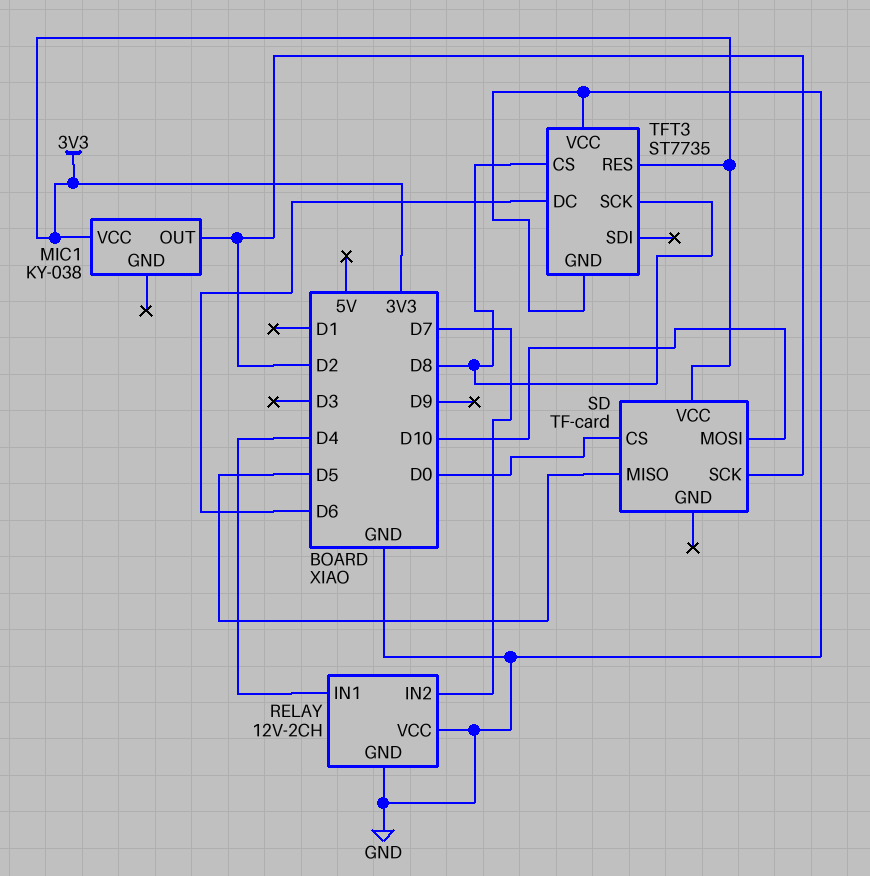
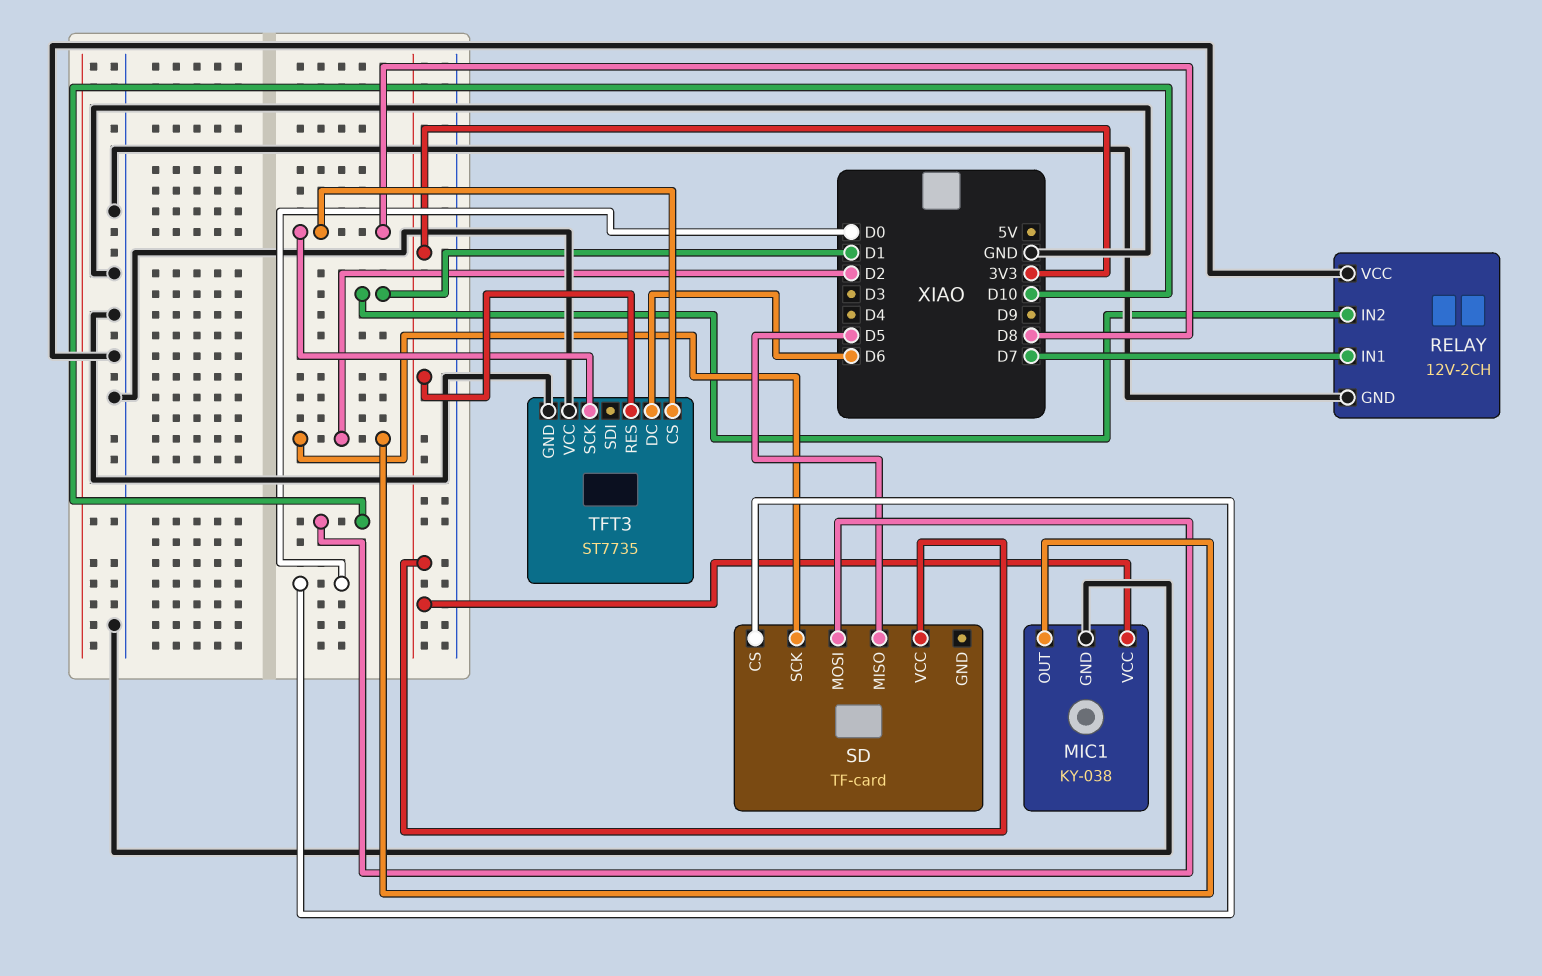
MIC1 pin GND: none -> GND
RELAY pin IN1: D4 -> D7
RELAY pin IN2: D7 -> D1

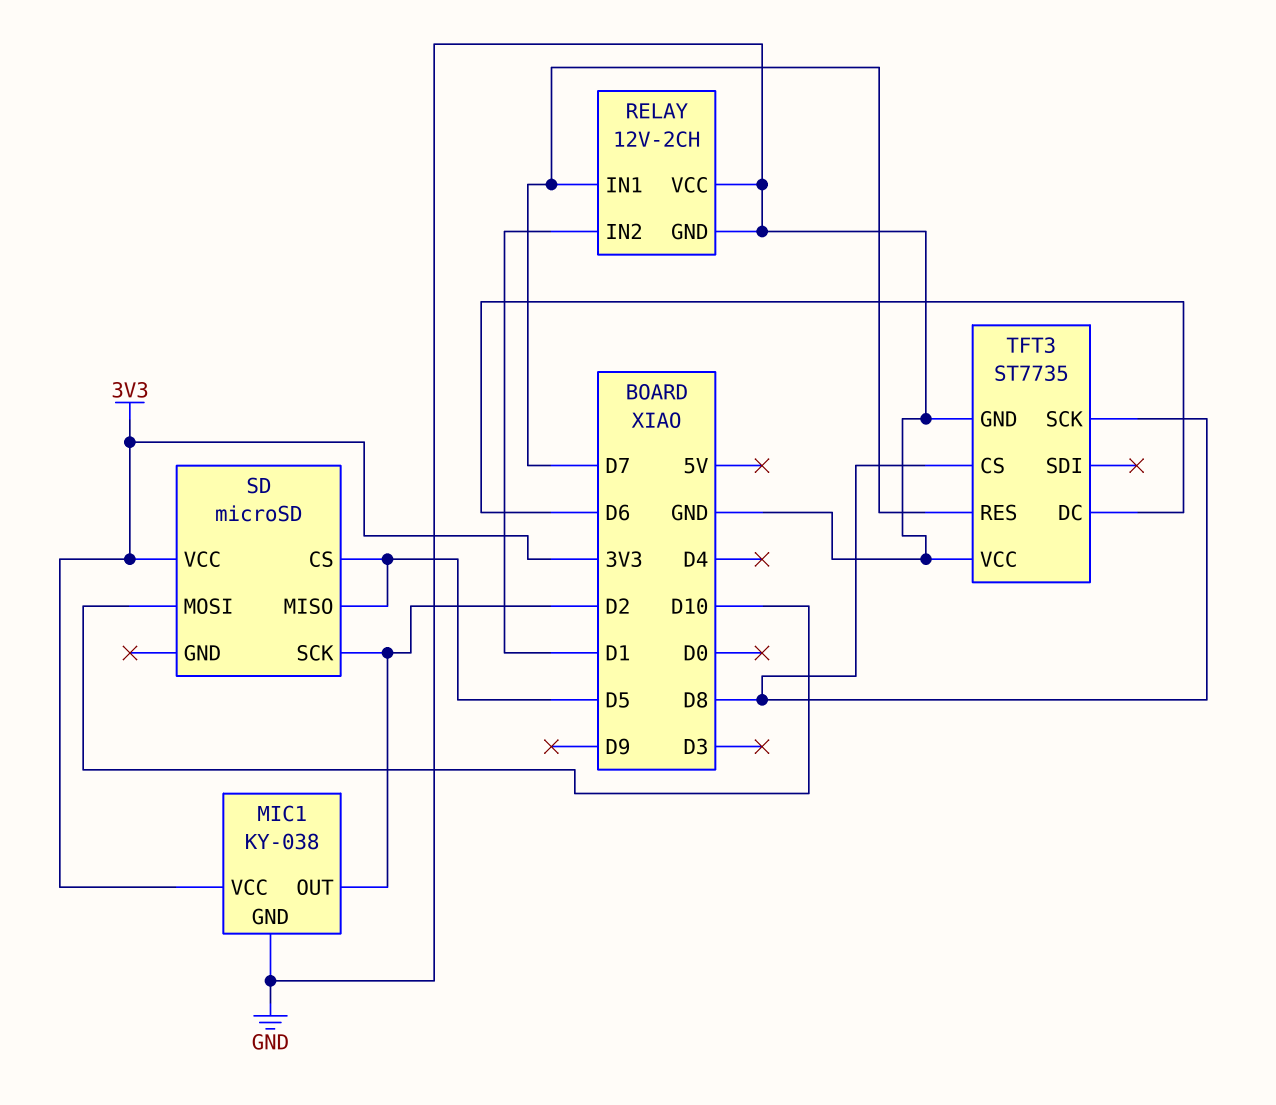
SD: TF-card -> microSD
SD pin CS: D0 -> D5
TFT3 pin RES: 3V3 -> D7

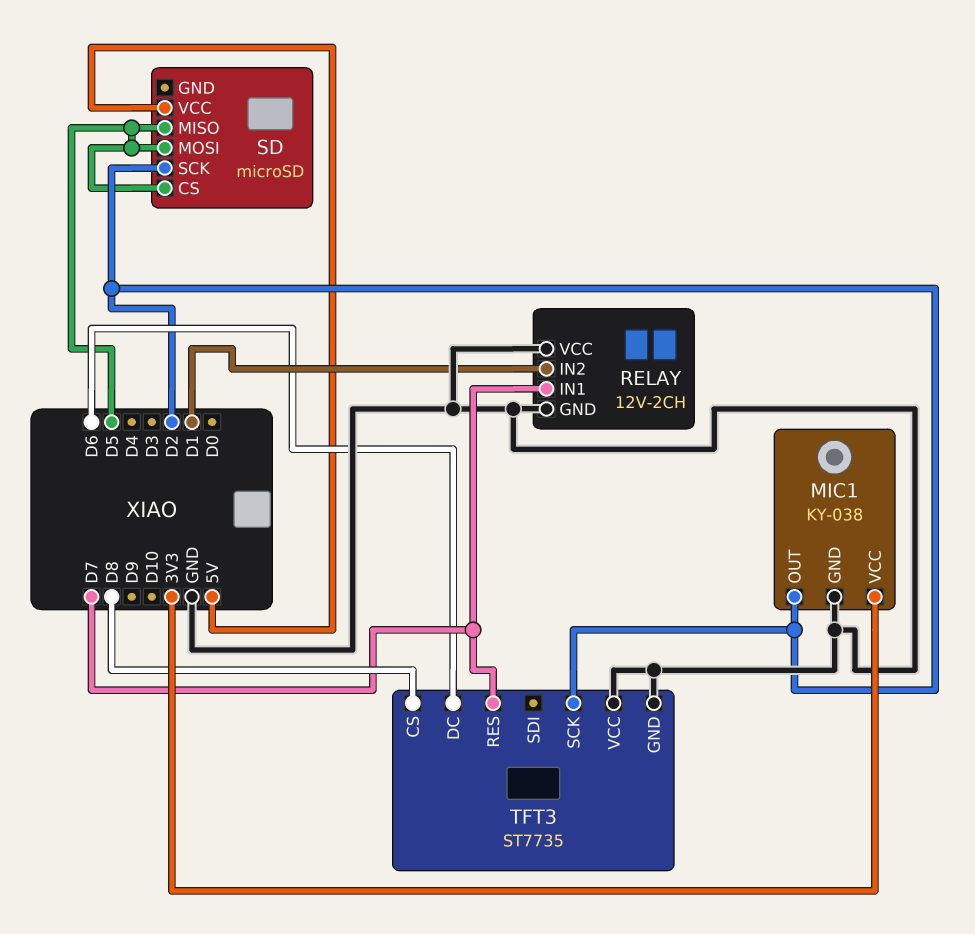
SD pin MOSI: D10 -> D5
SD pin VCC: 3V3 -> 5V
TFT3 pin SCK: D8 -> D2

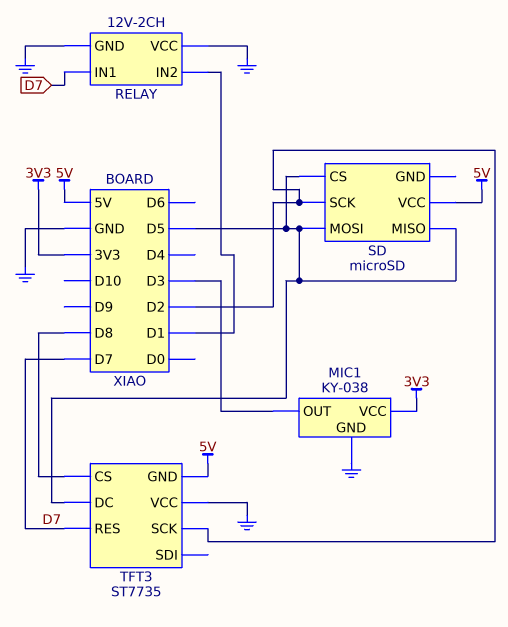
MIC1 pin OUT: D2 -> D3
TFT3 pin DC: D6 -> D5
TFT3 pin GND: GND -> 5V

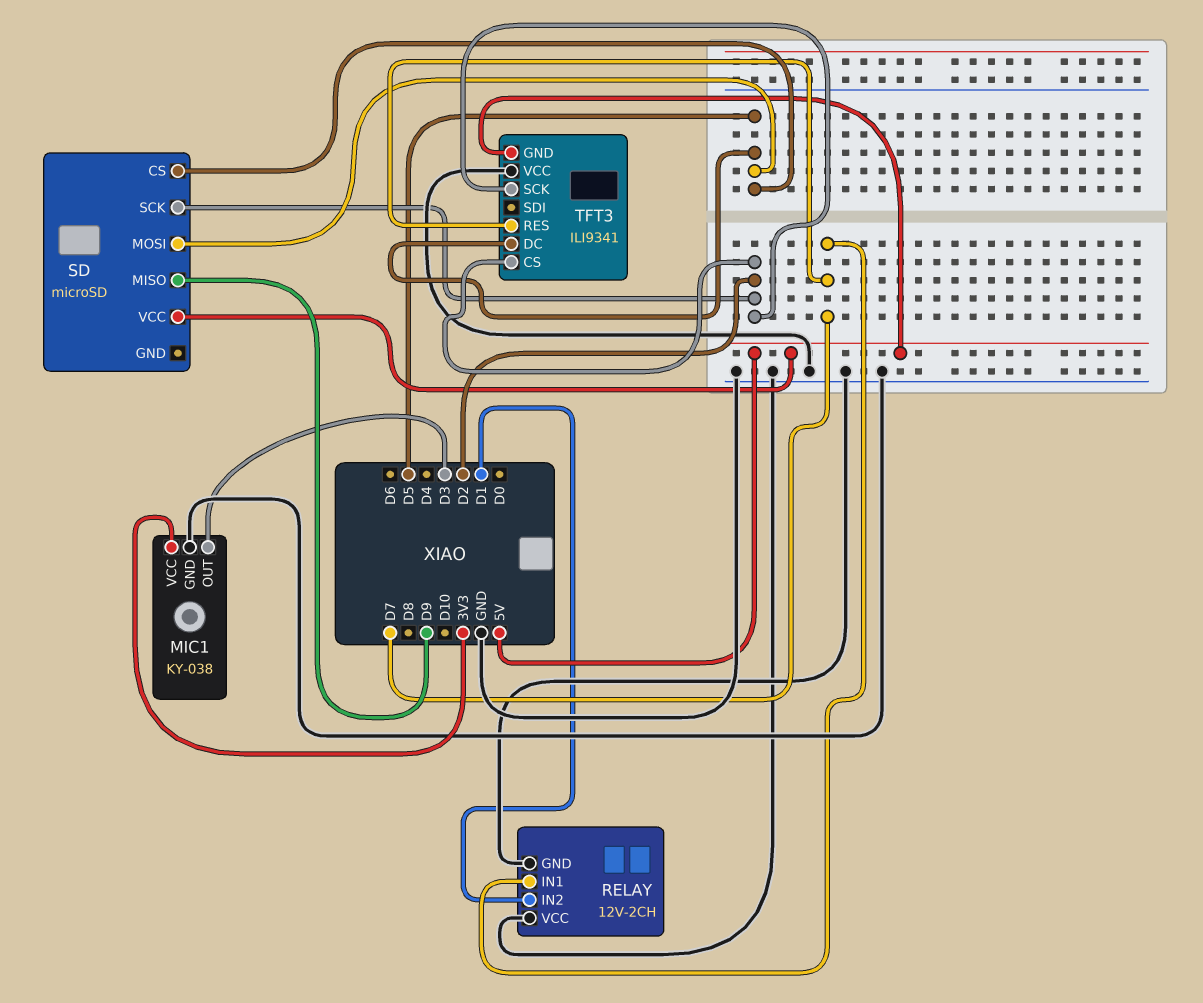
SD pin MISO: D5 -> D9
TFT3: ST7735 -> ILI9341
TFT3 pin CS: D8 -> D2

